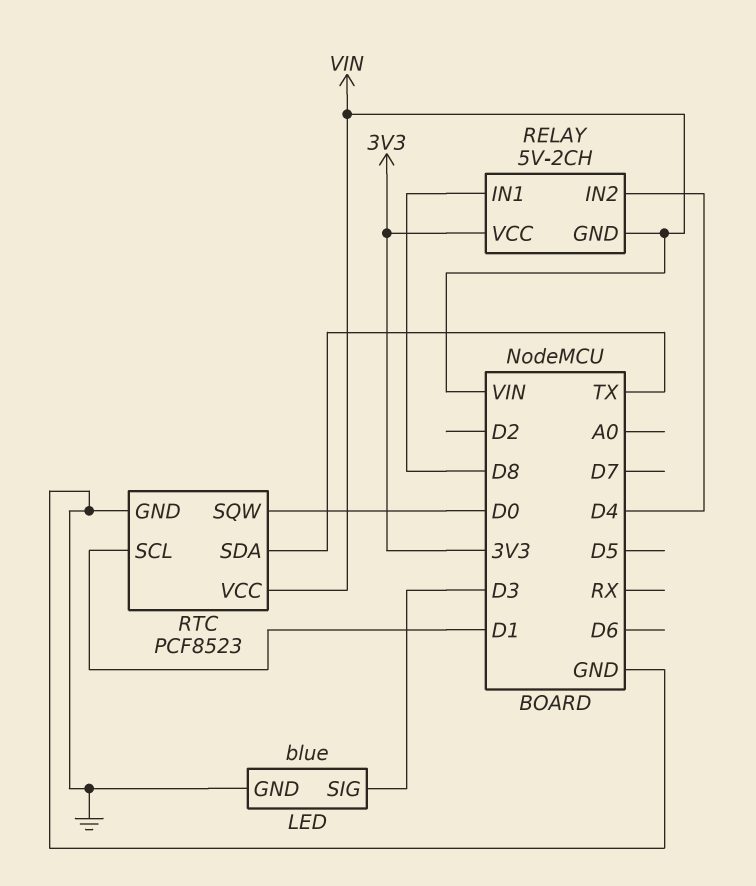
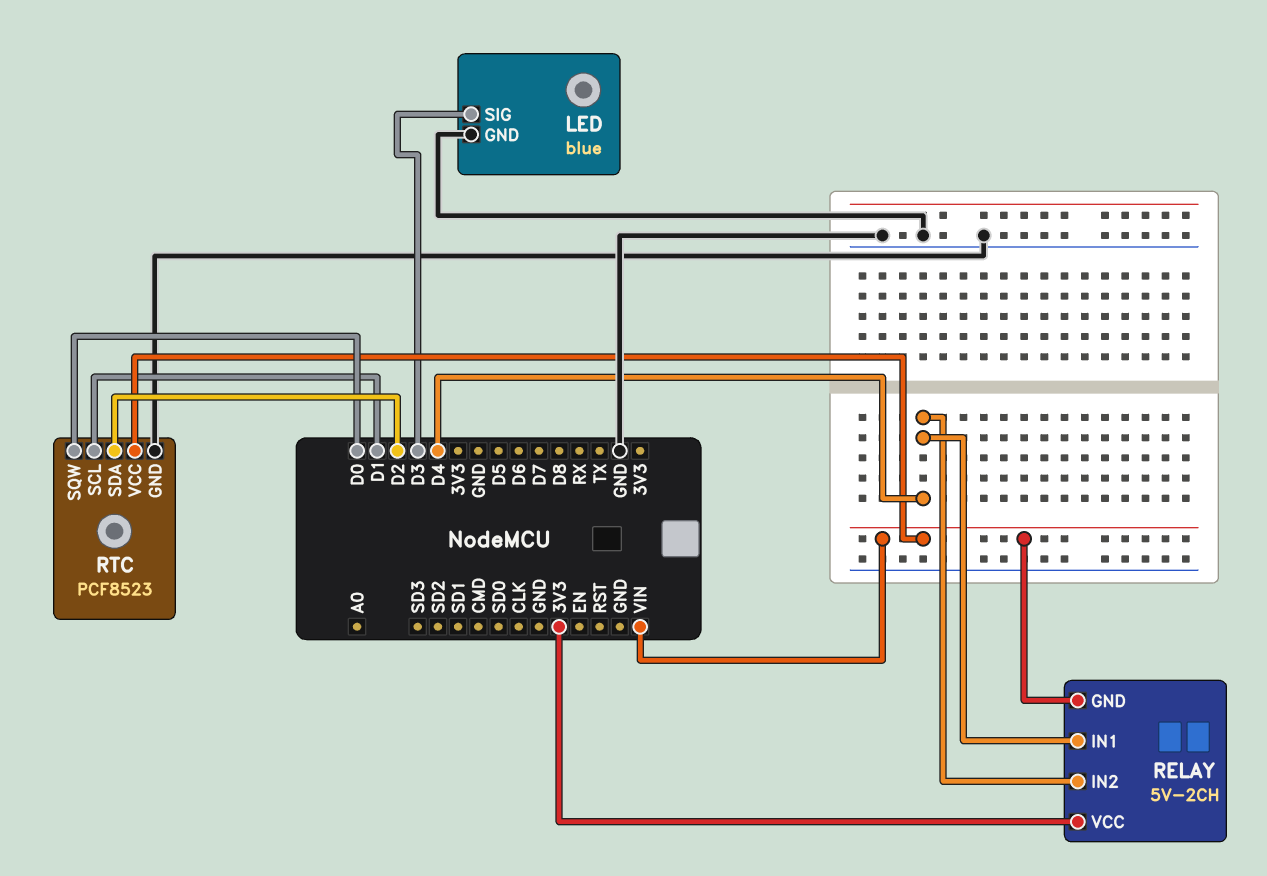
RELAY pin IN1: D8 -> D4
RTC pin SDA: TX -> D2

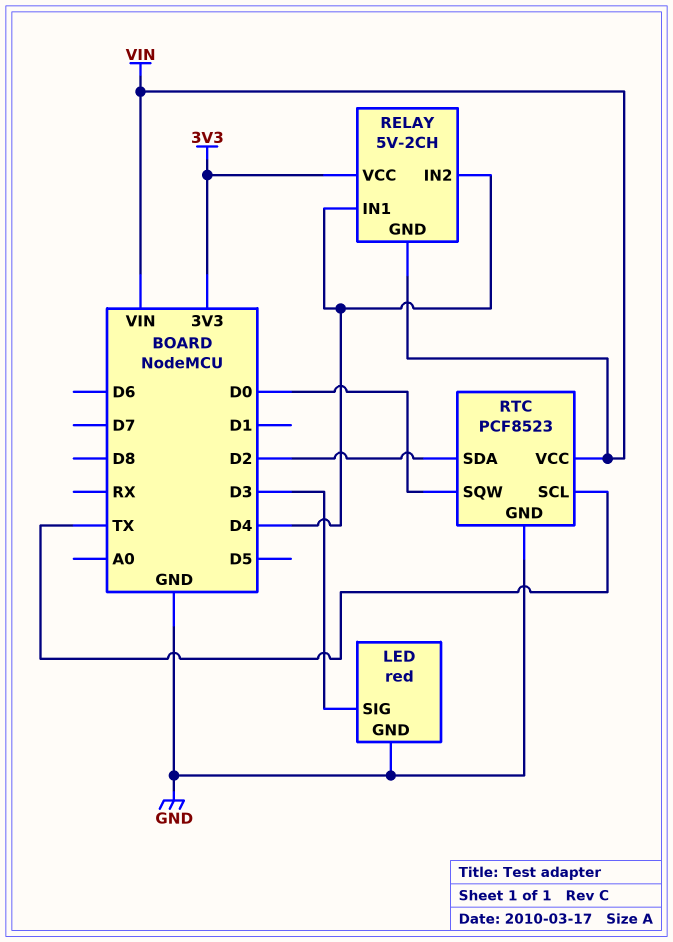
LED: blue -> red
RTC pin SCL: D1 -> TX

